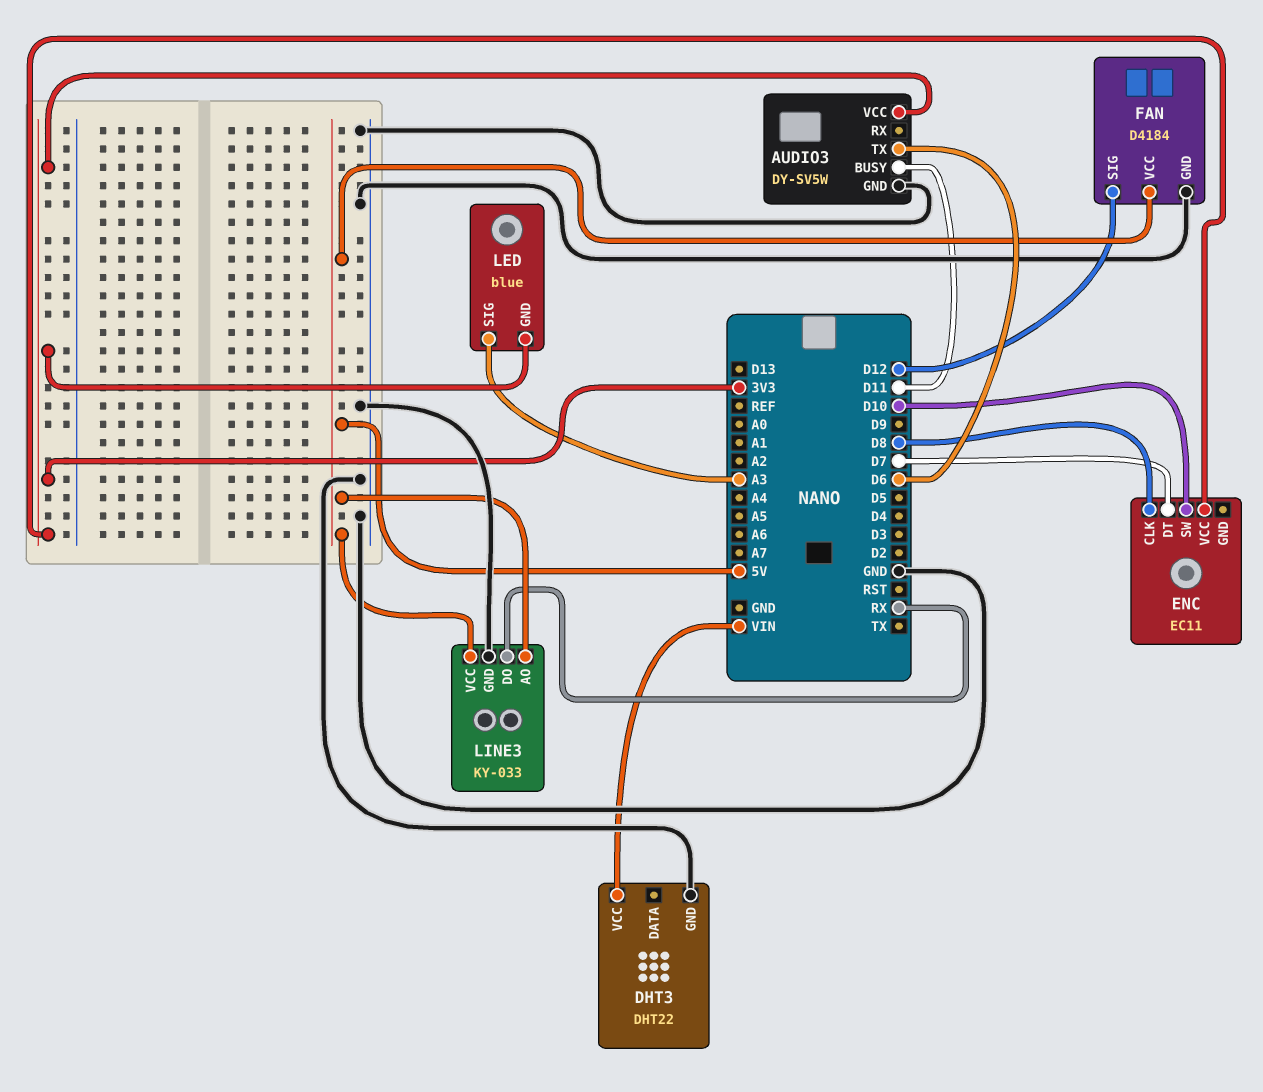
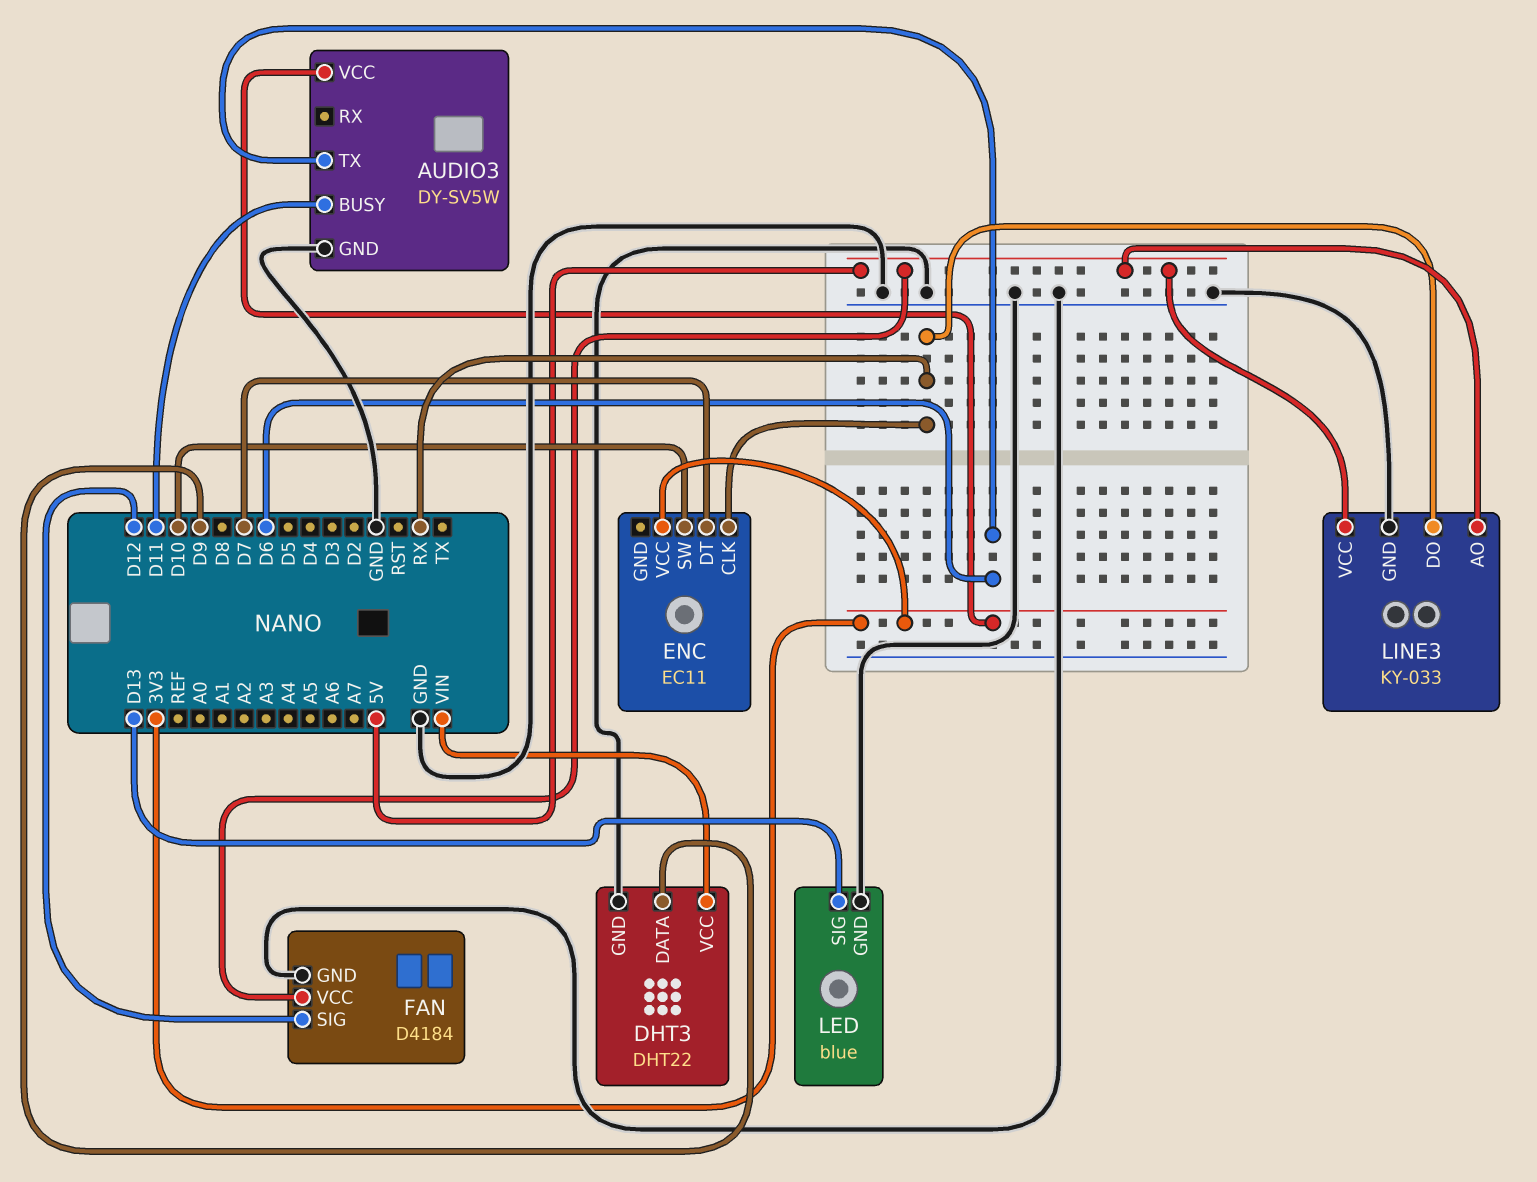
DHT3 pin DATA: none -> D9
ENC pin CLK: D8 -> RX
LED pin GND: 3V3 -> GND
LED pin SIG: A3 -> D13

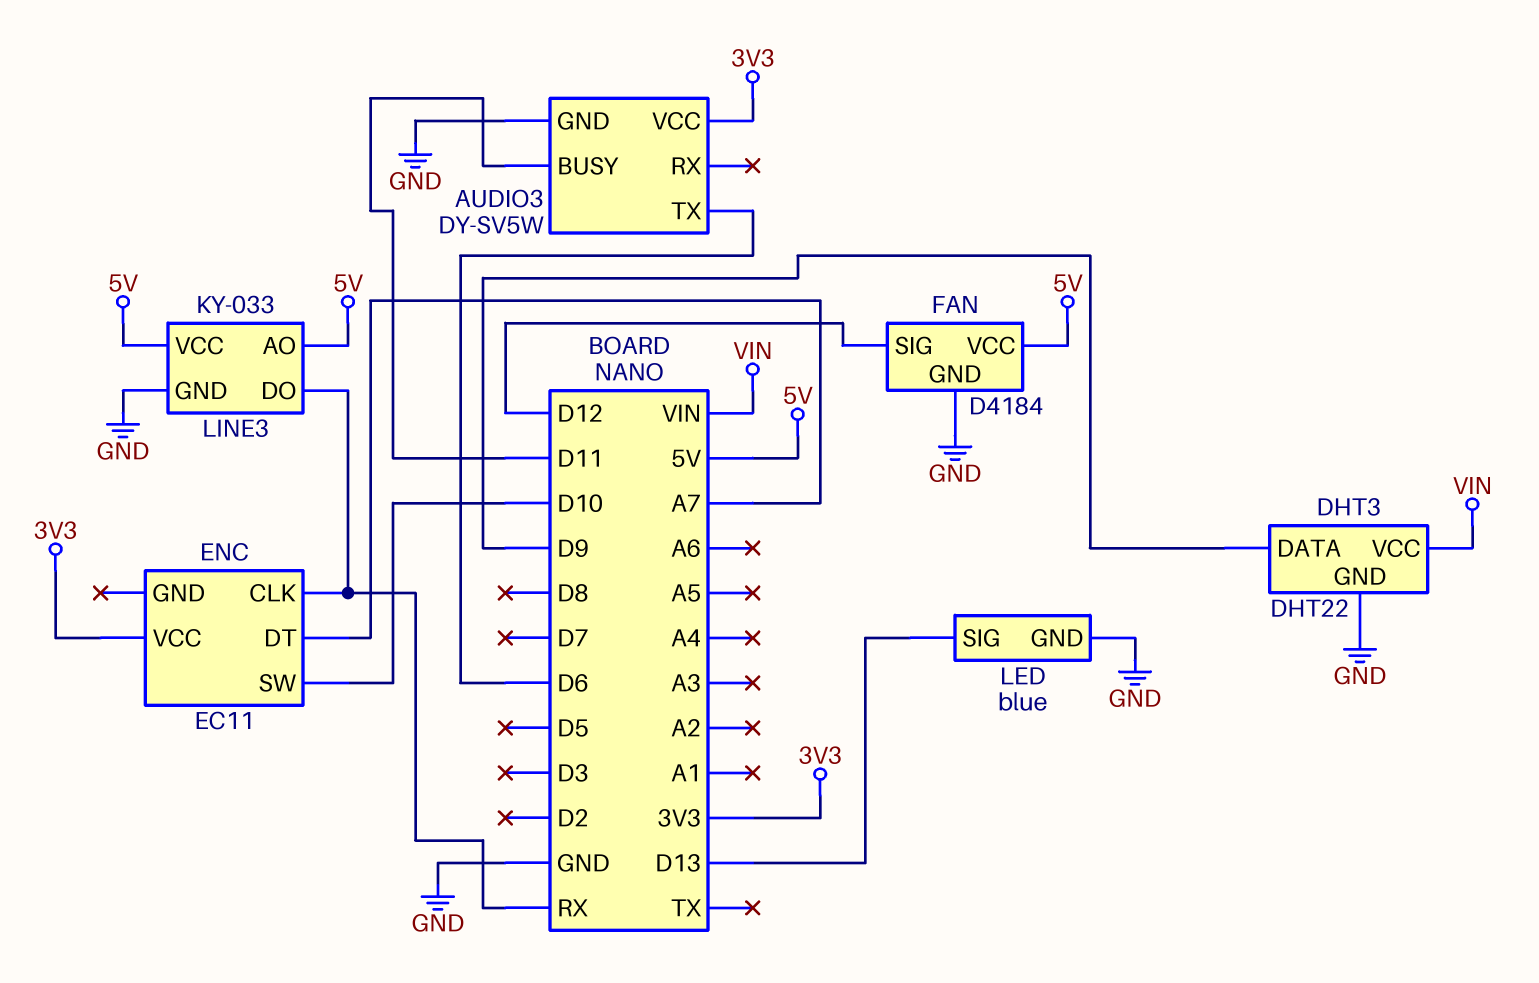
ENC pin DT: D7 -> A7

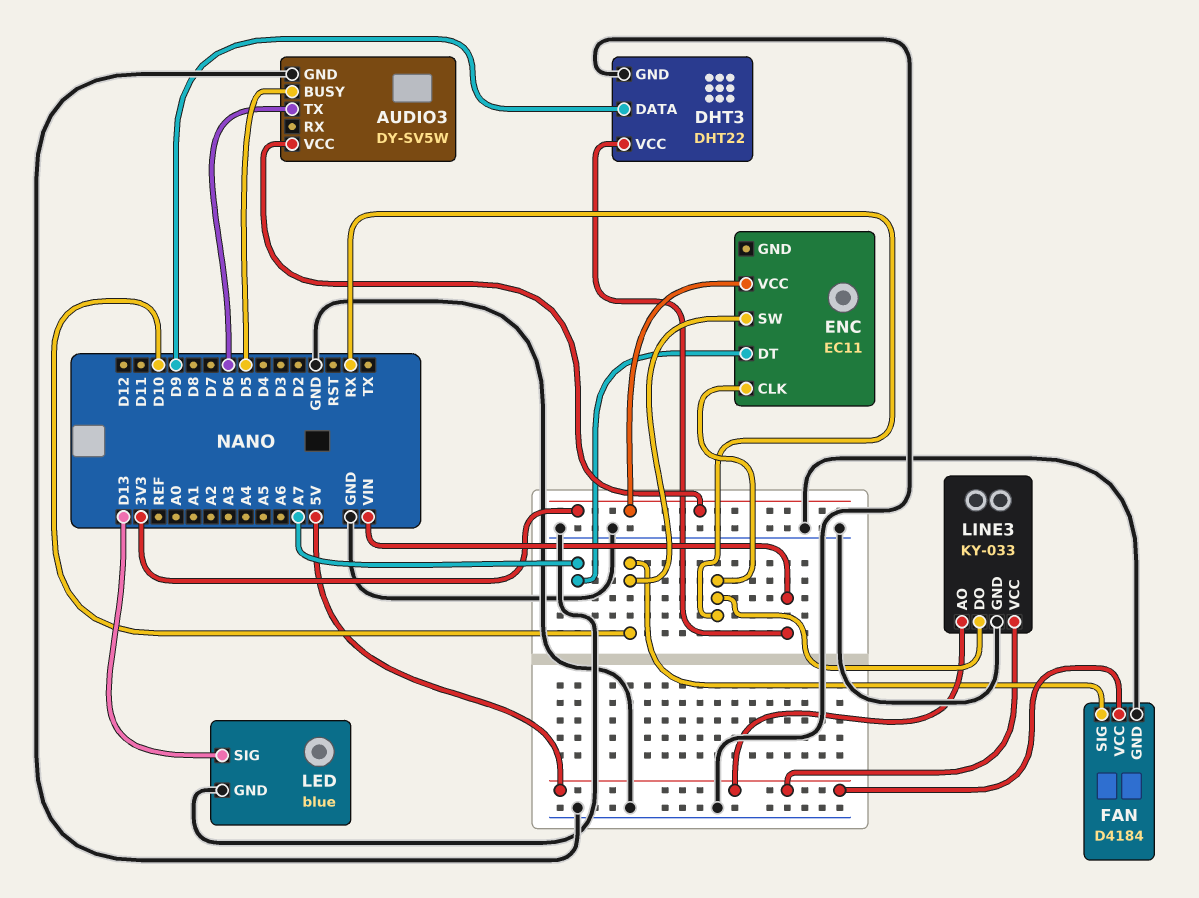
AUDIO3 pin BUSY: D11 -> D5
FAN pin SIG: D12 -> D10

